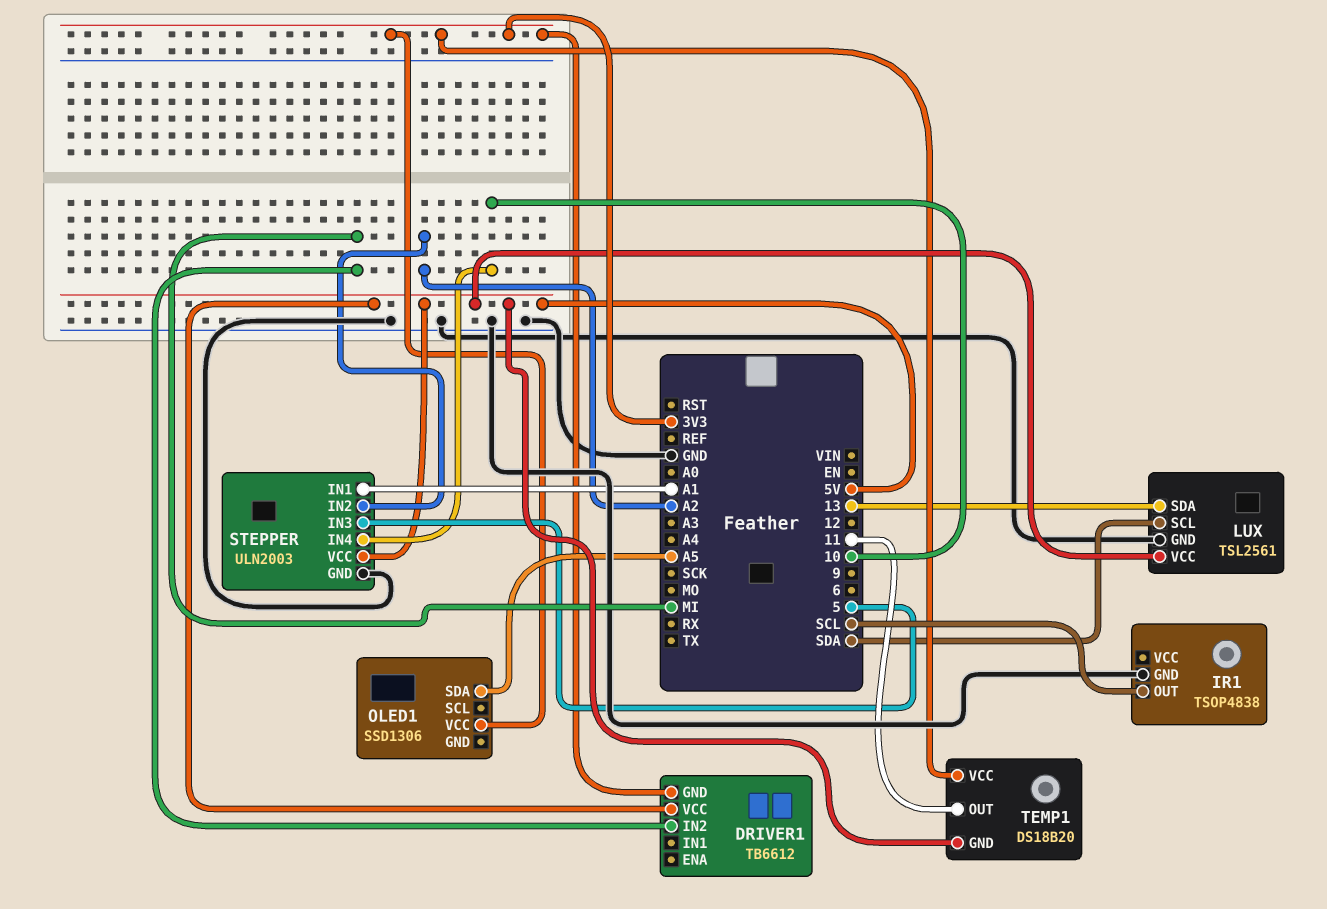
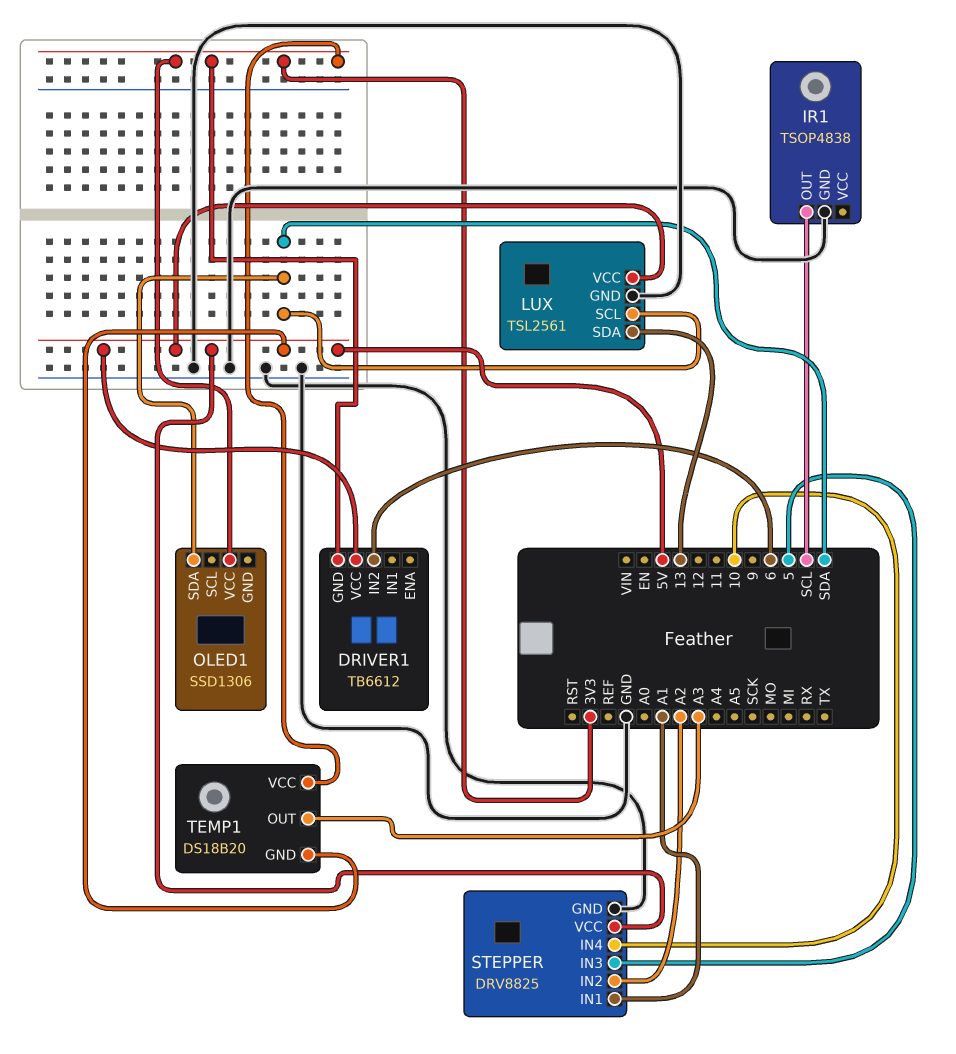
DRIVER1 pin IN2: MI -> 6
OLED1 pin SDA: A5 -> SDA
STEPPER: ULN2003 -> DRV8825
TEMP1 pin OUT: 11 -> A3

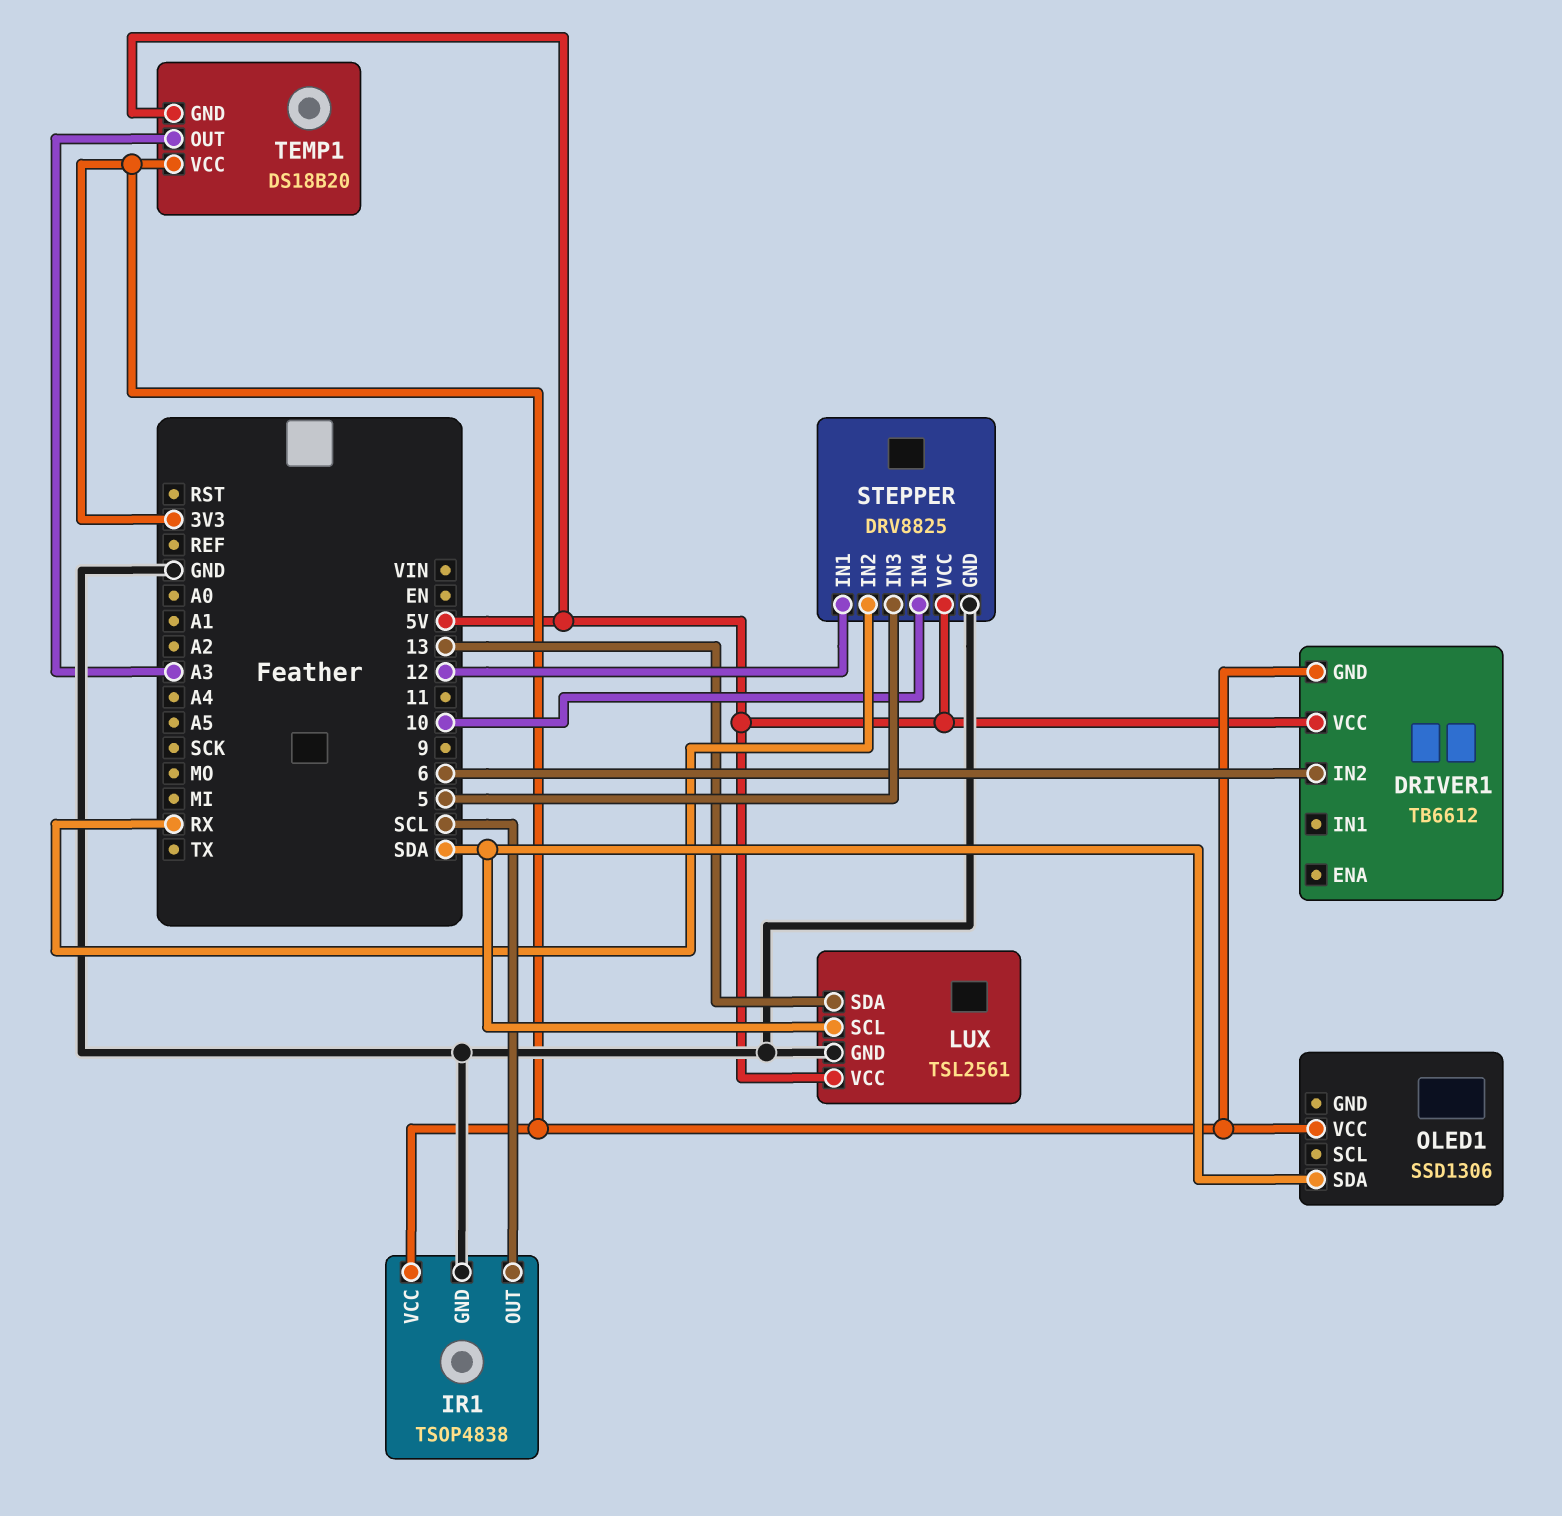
IR1 pin VCC: none -> 3V3
STEPPER pin IN1: A1 -> 12
STEPPER pin IN2: A2 -> RX

